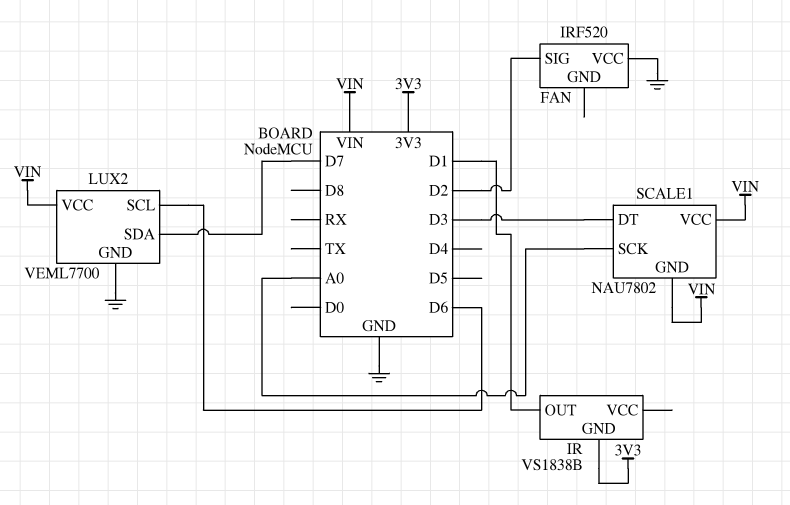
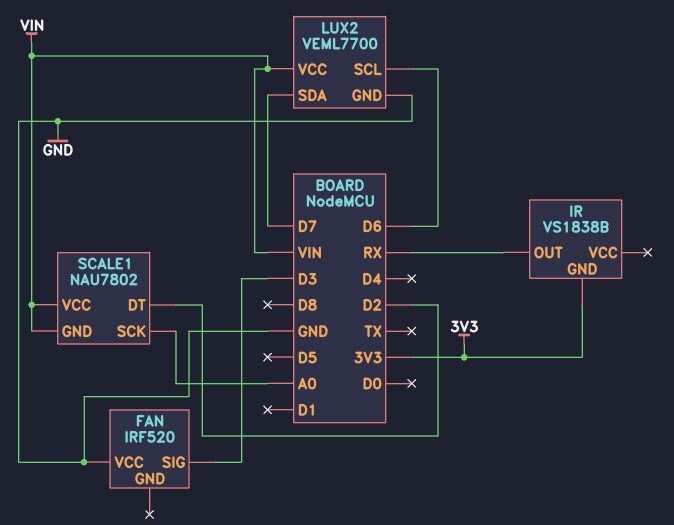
FAN pin SIG: D2 -> D3
IR pin OUT: D1 -> RX
SCALE1 pin DT: D3 -> D2

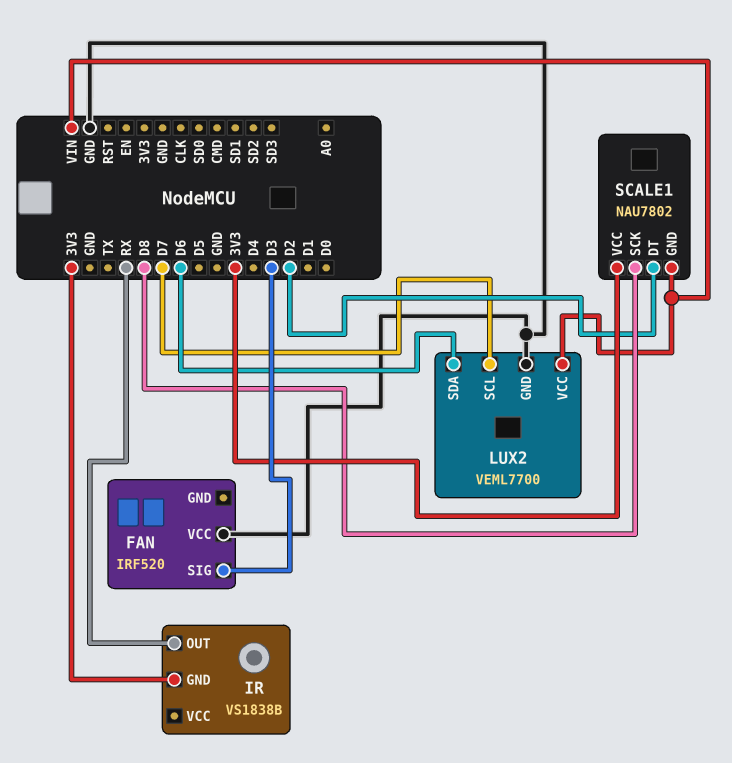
LUX2 pin SCL: D6 -> D7
LUX2 pin SDA: D7 -> D6
SCALE1 pin SCK: A0 -> D8
SCALE1 pin VCC: VIN -> 3V3

